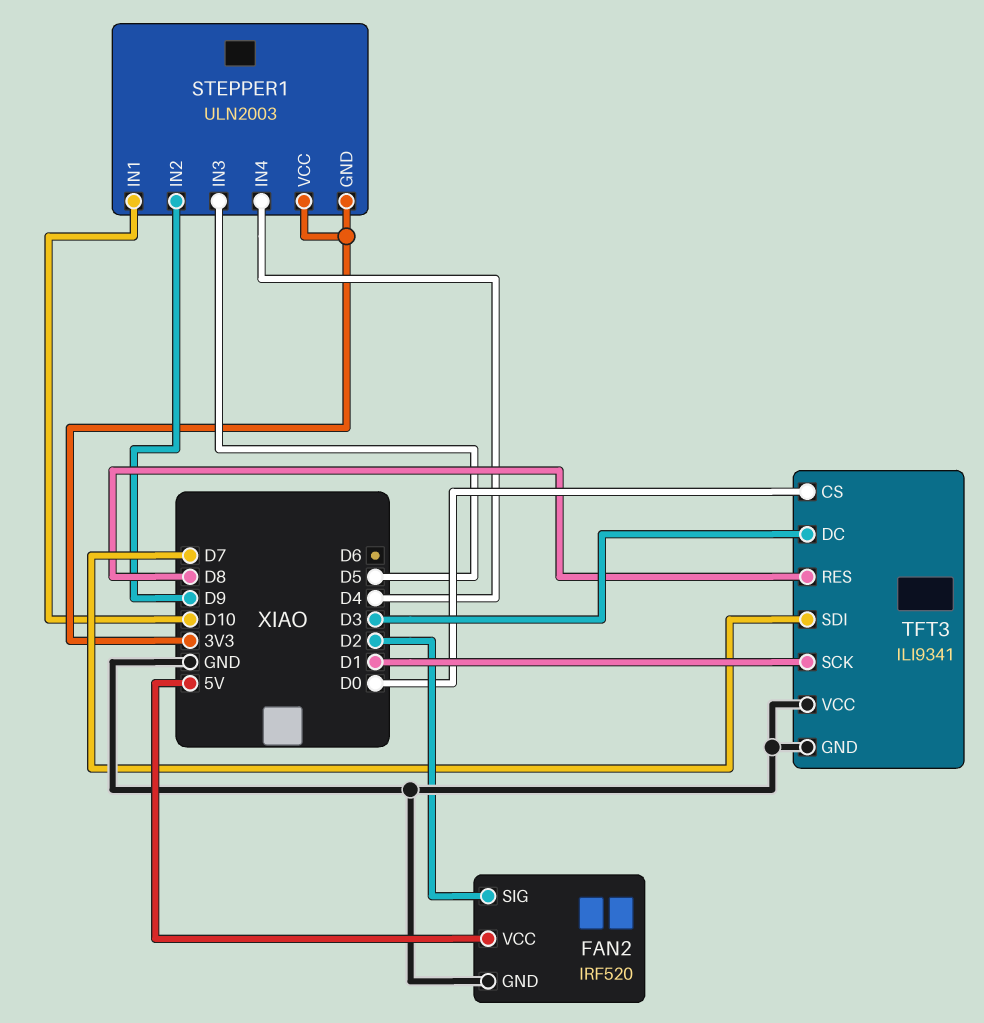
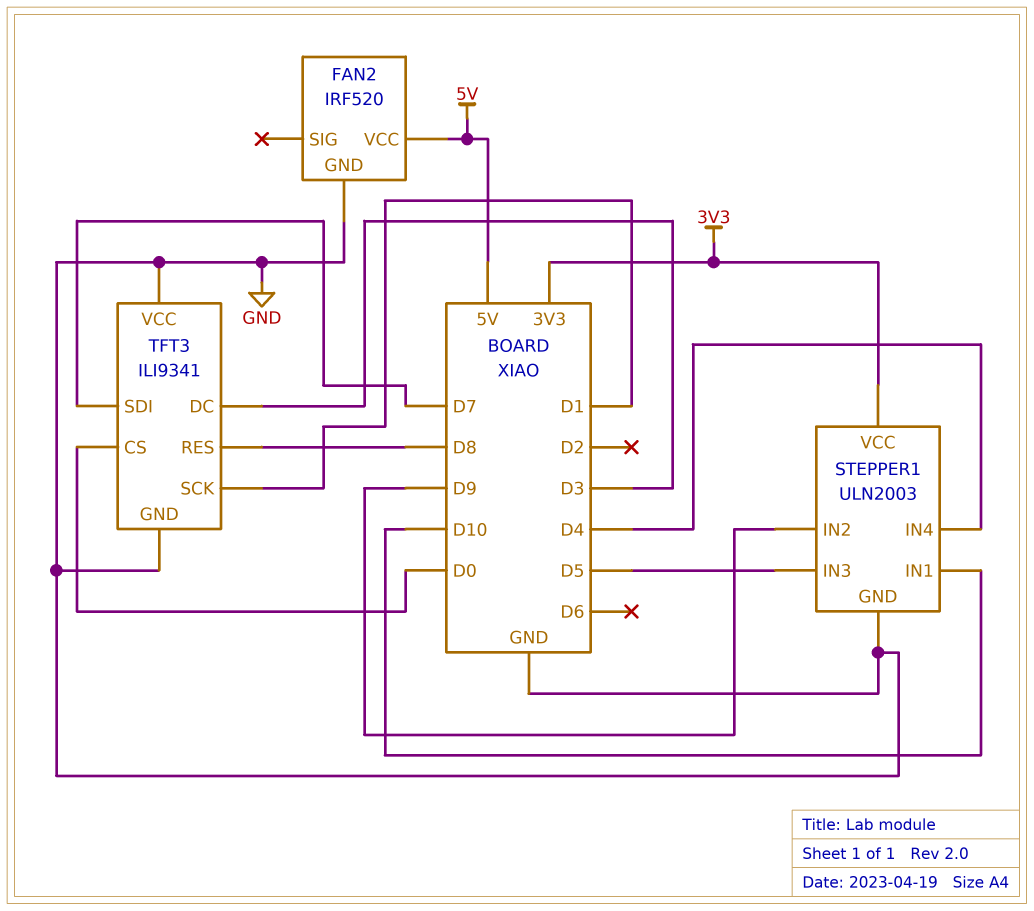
FAN2 pin SIG: D2 -> none
STEPPER1 pin GND: 3V3 -> GND

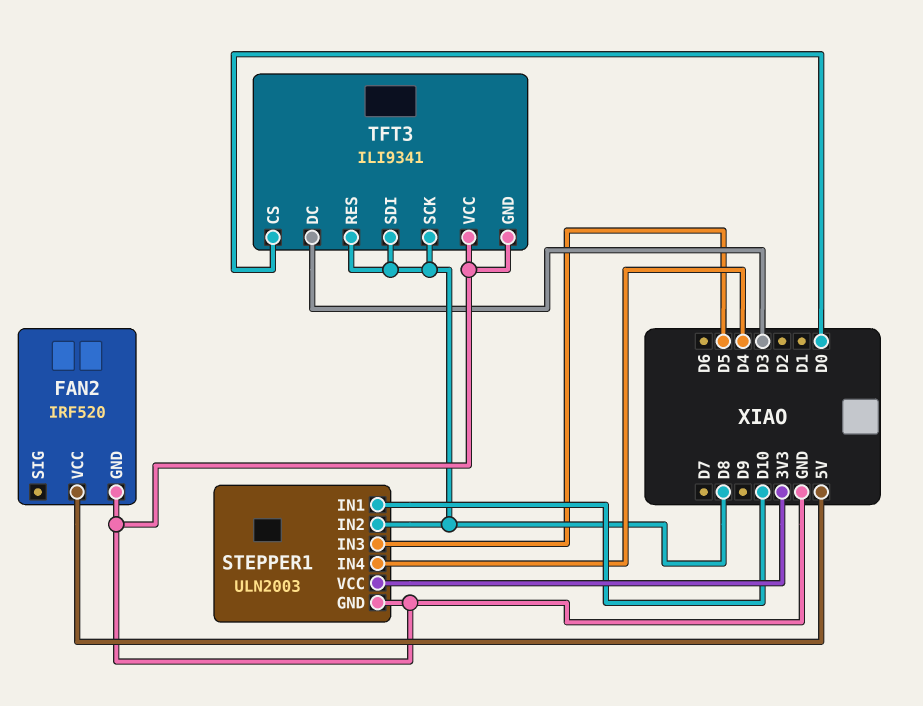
STEPPER1 pin IN2: D9 -> D8
TFT3 pin SCK: D1 -> D8
TFT3 pin SDI: D7 -> D8

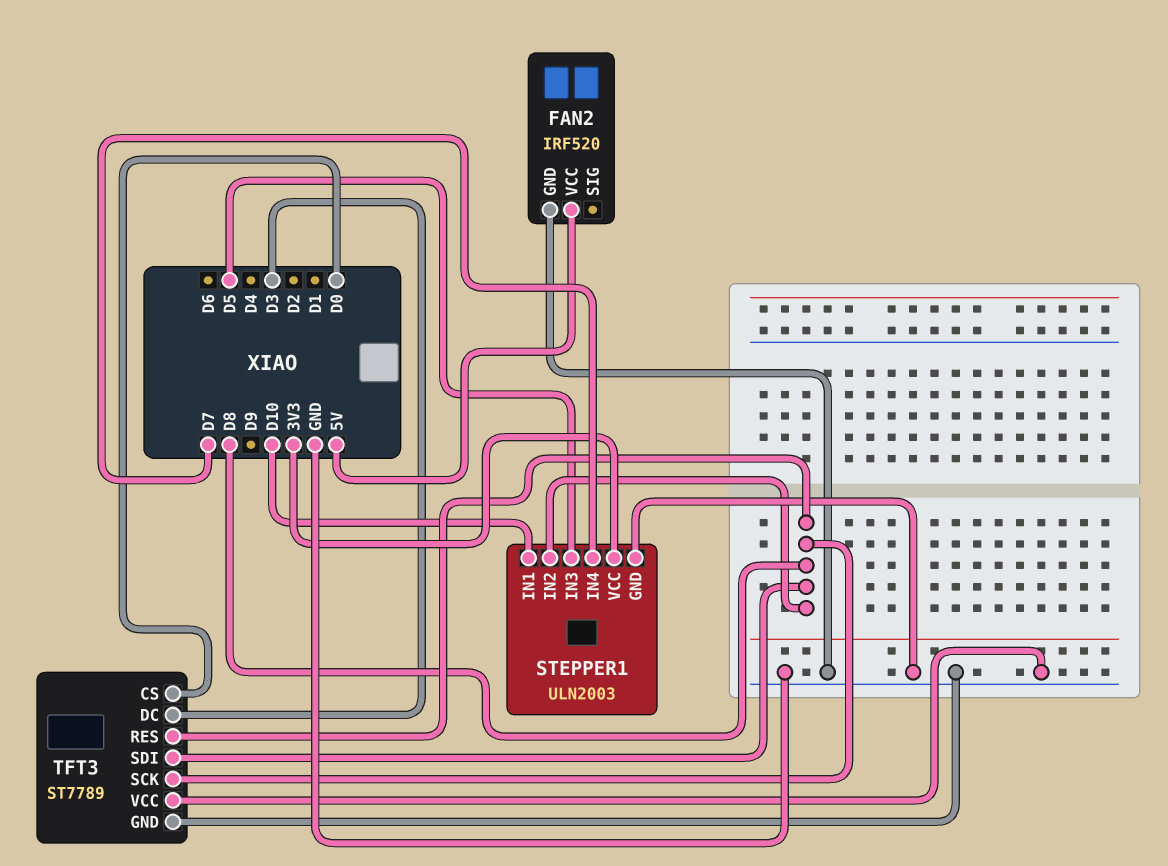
STEPPER1 pin IN4: D4 -> D7
TFT3: ILI9341 -> ST7789

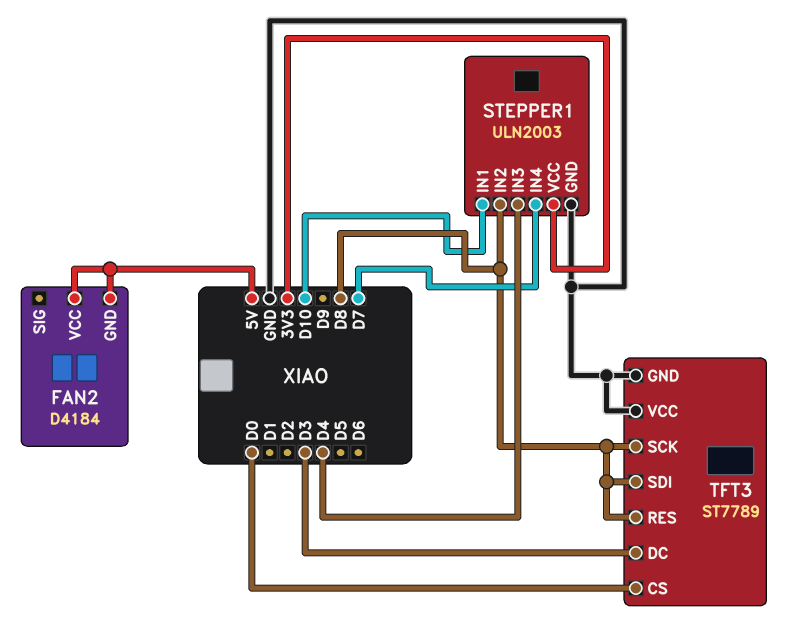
FAN2: IRF520 -> D4184
FAN2 pin GND: GND -> 5V
STEPPER1 pin IN3: D5 -> D4

